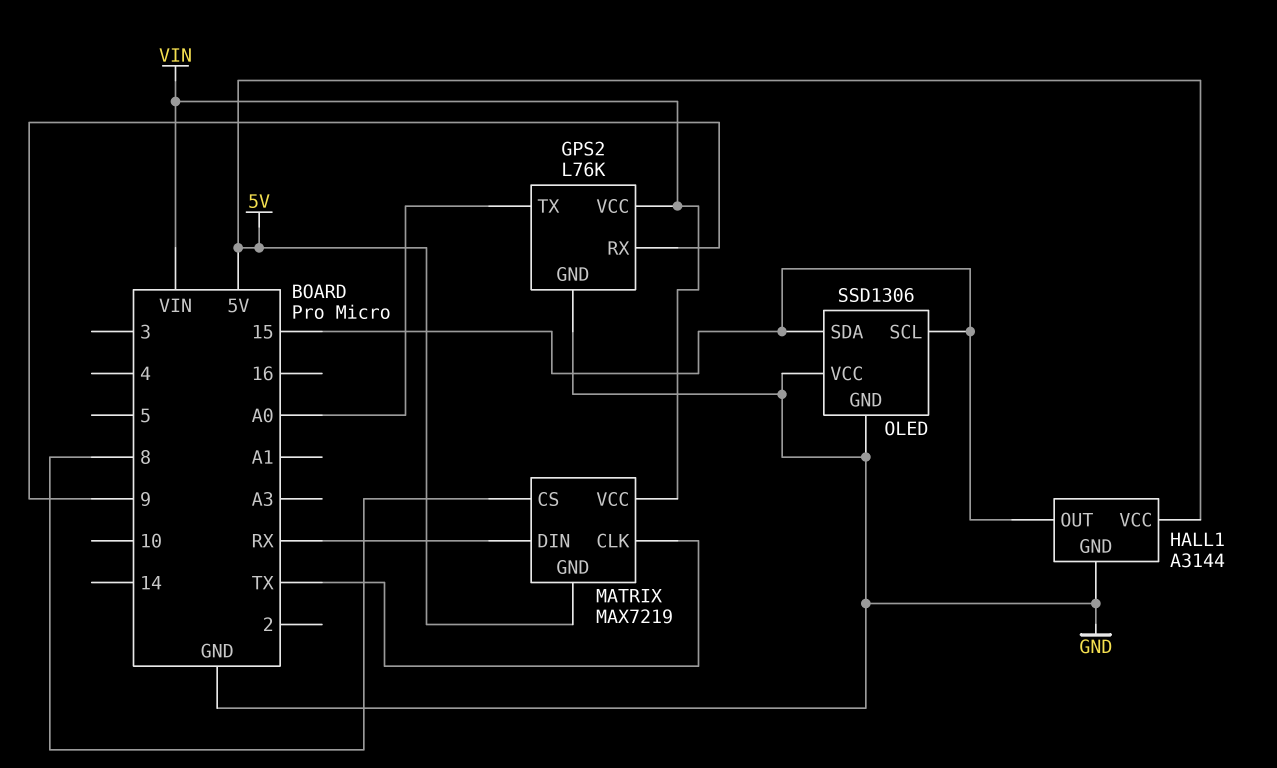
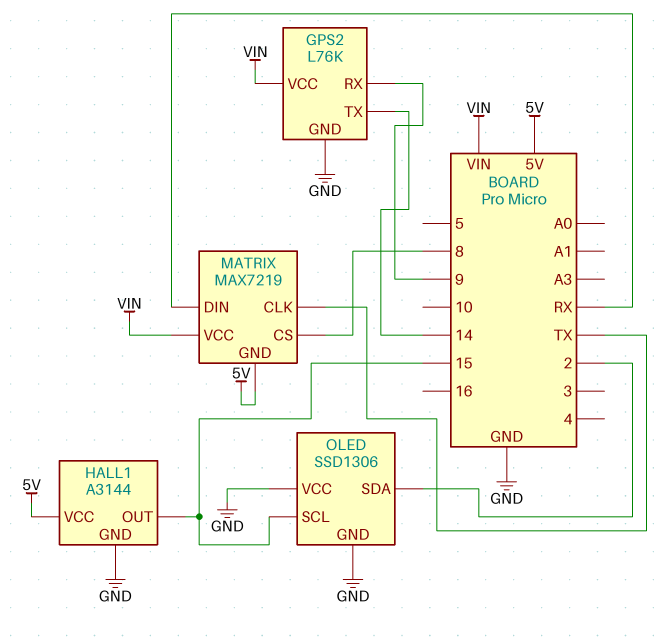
GPS2 pin TX: A0 -> 14
OLED pin SDA: 15 -> 2

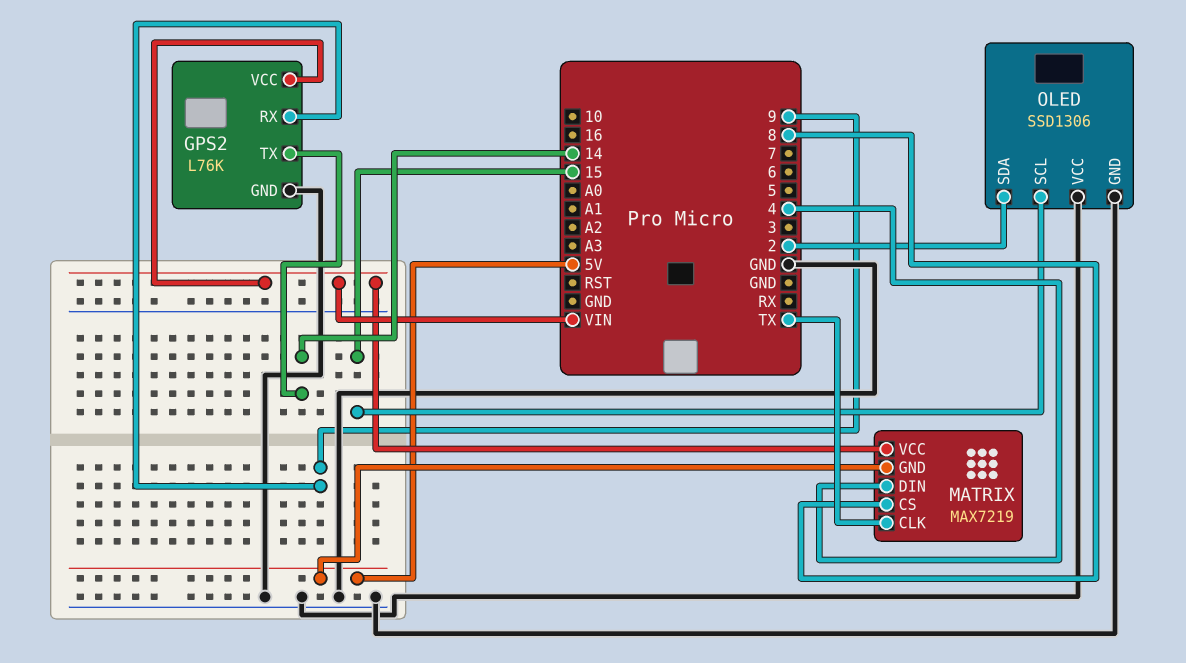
HALL1: A3144 -> none
HALL1 pin GND: GND -> none
HALL1 pin OUT: 15 -> none
HALL1 pin VCC: 5V -> none
MATRIX pin DIN: RX -> 4

